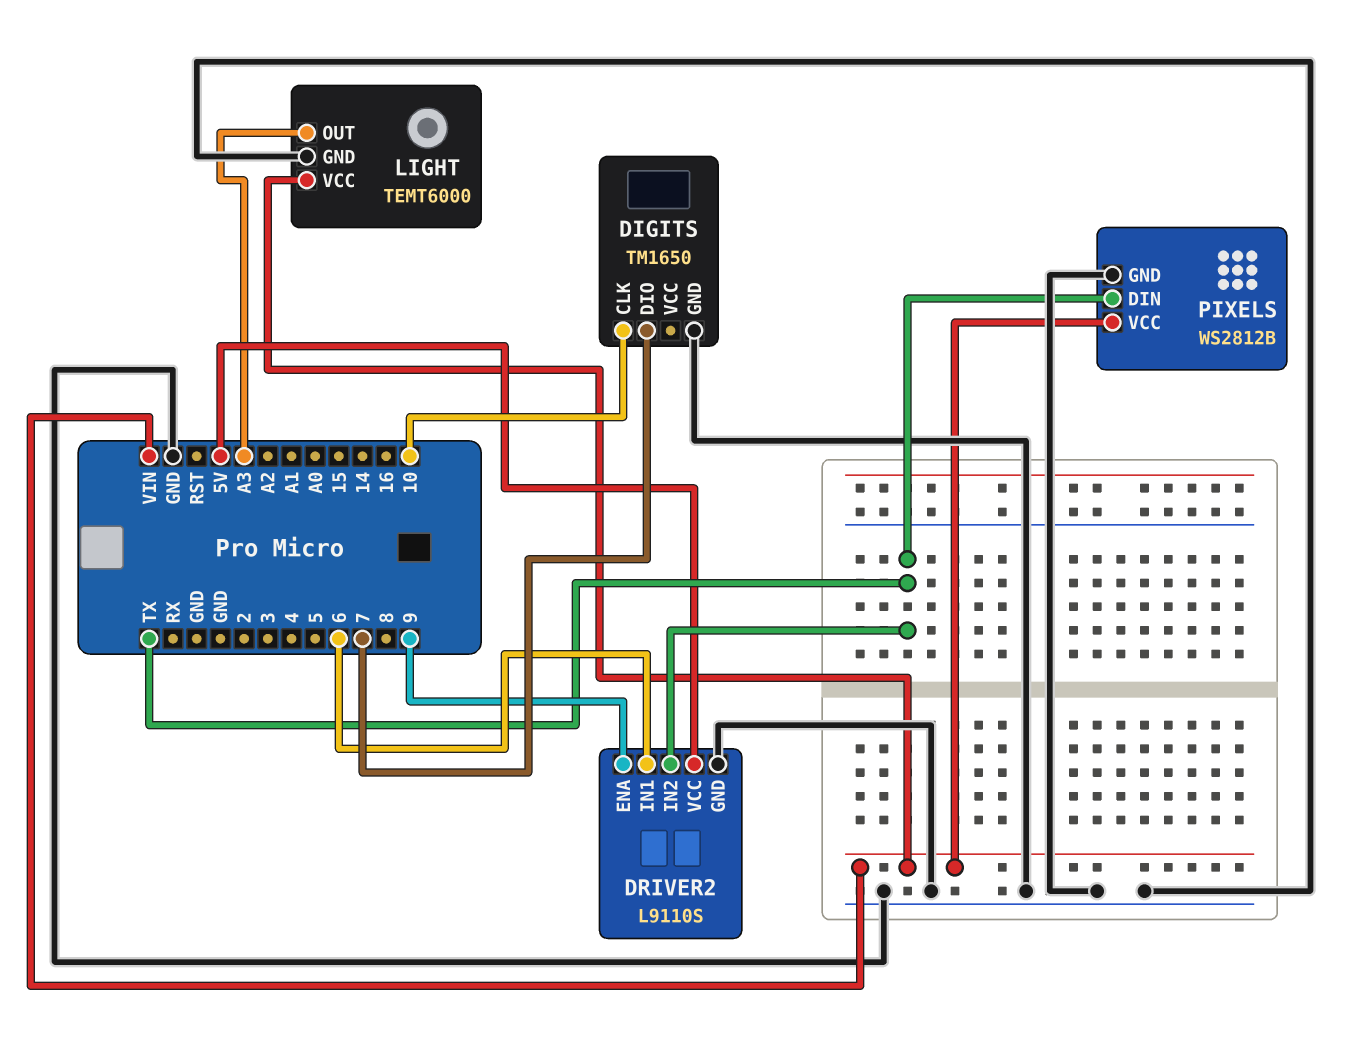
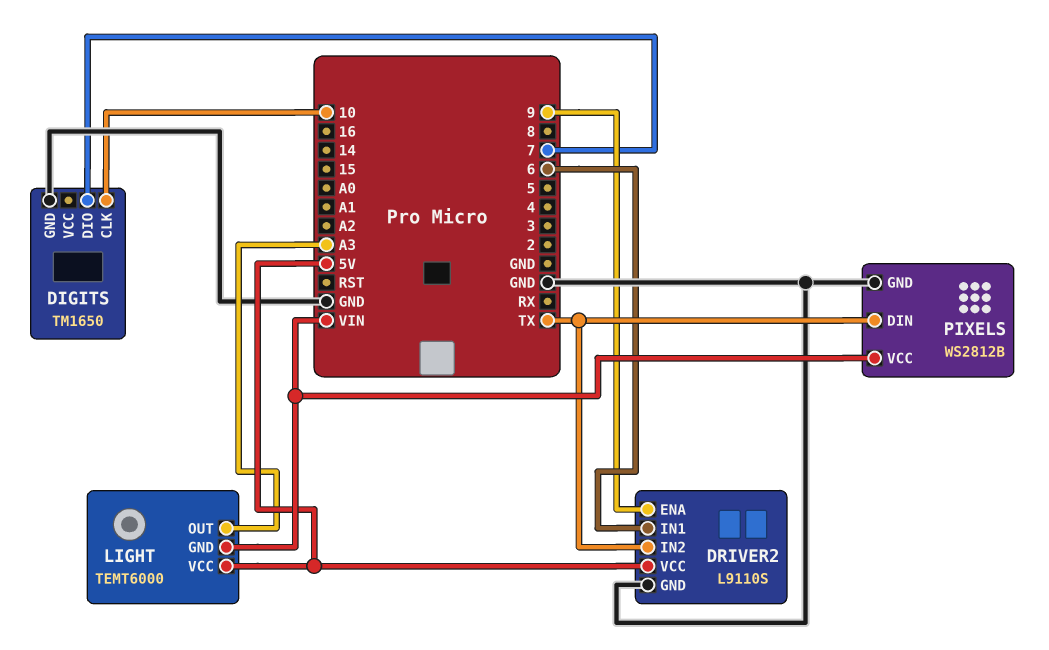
LIGHT pin GND: GND -> VIN
LIGHT pin VCC: VIN -> 5V

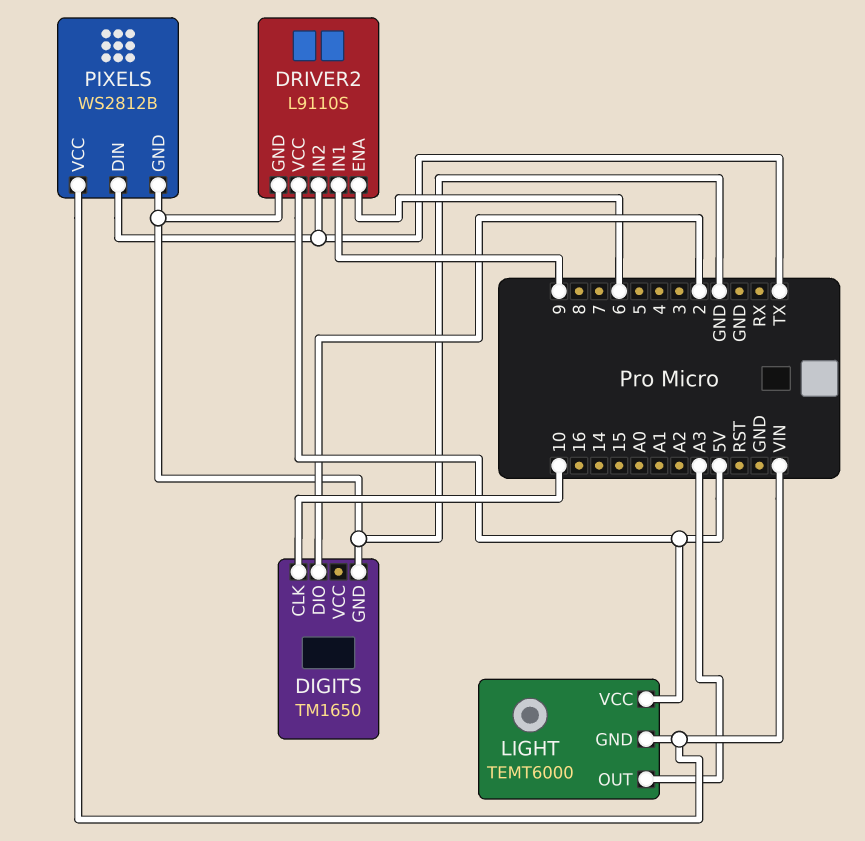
DIGITS pin DIO: 7 -> 2
DRIVER2 pin ENA: 9 -> 6
DRIVER2 pin IN1: 6 -> 9

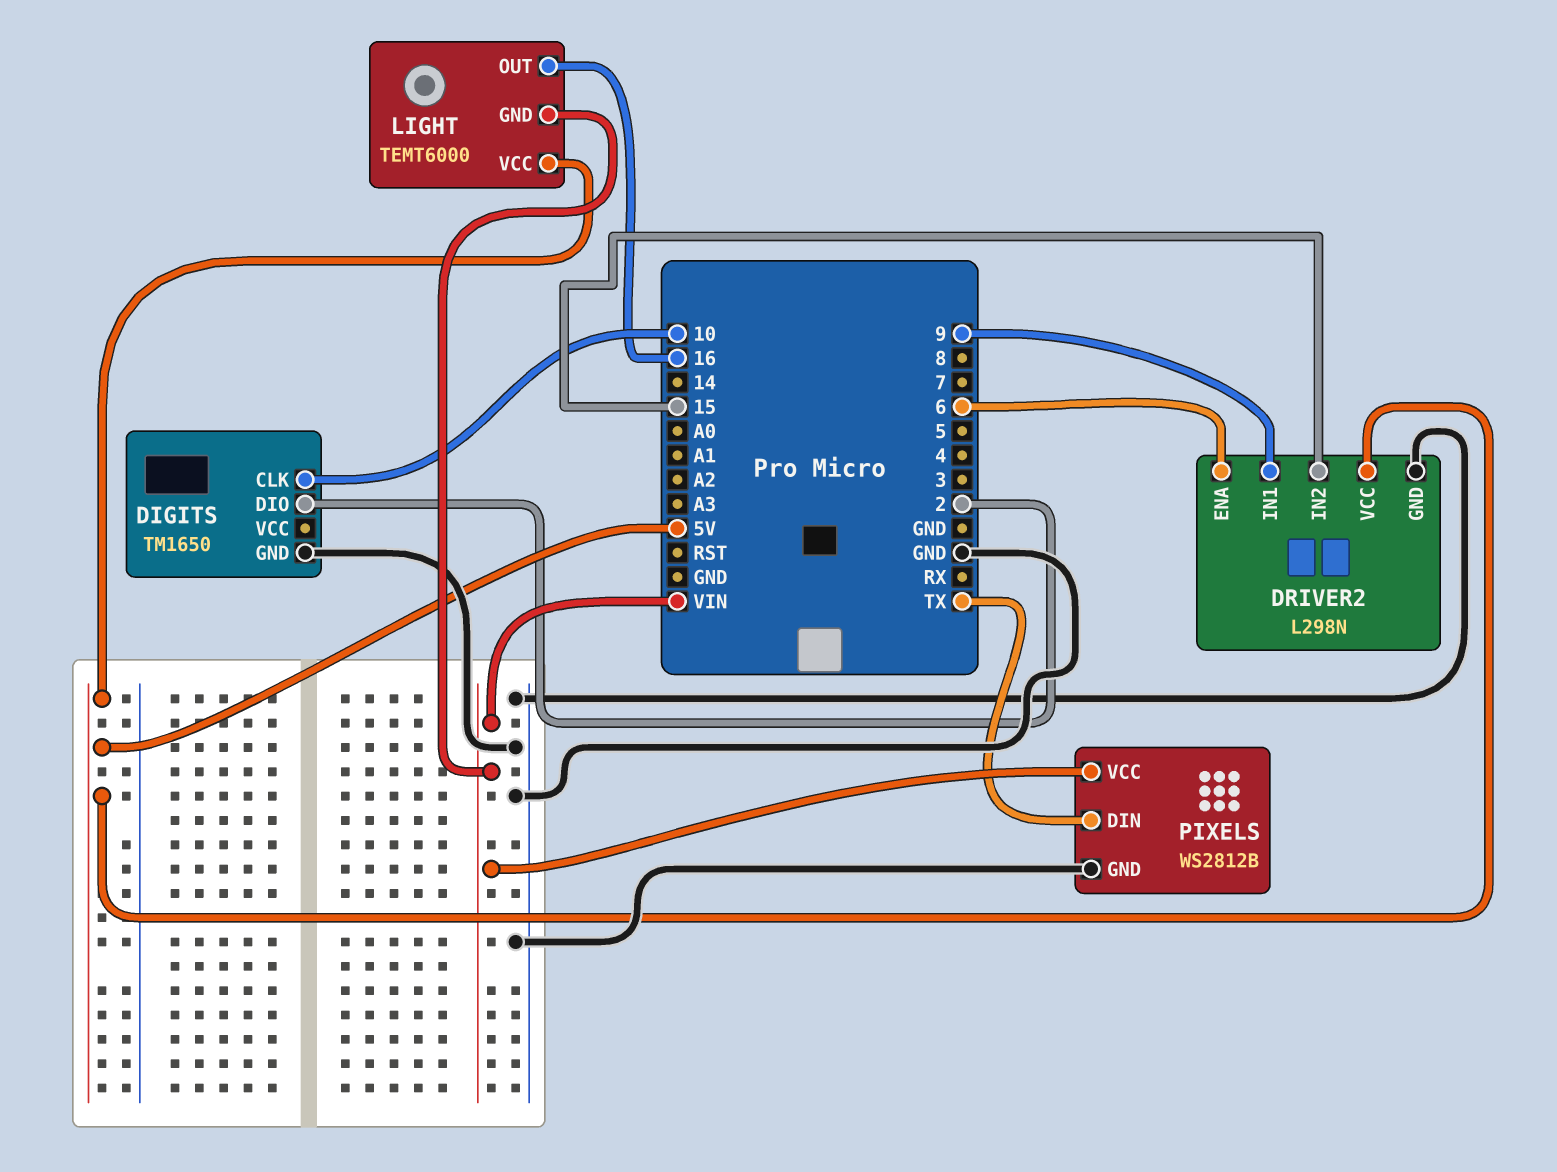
DRIVER2: L9110S -> L298N
DRIVER2 pin IN2: TX -> 15
LIGHT pin OUT: A3 -> 16

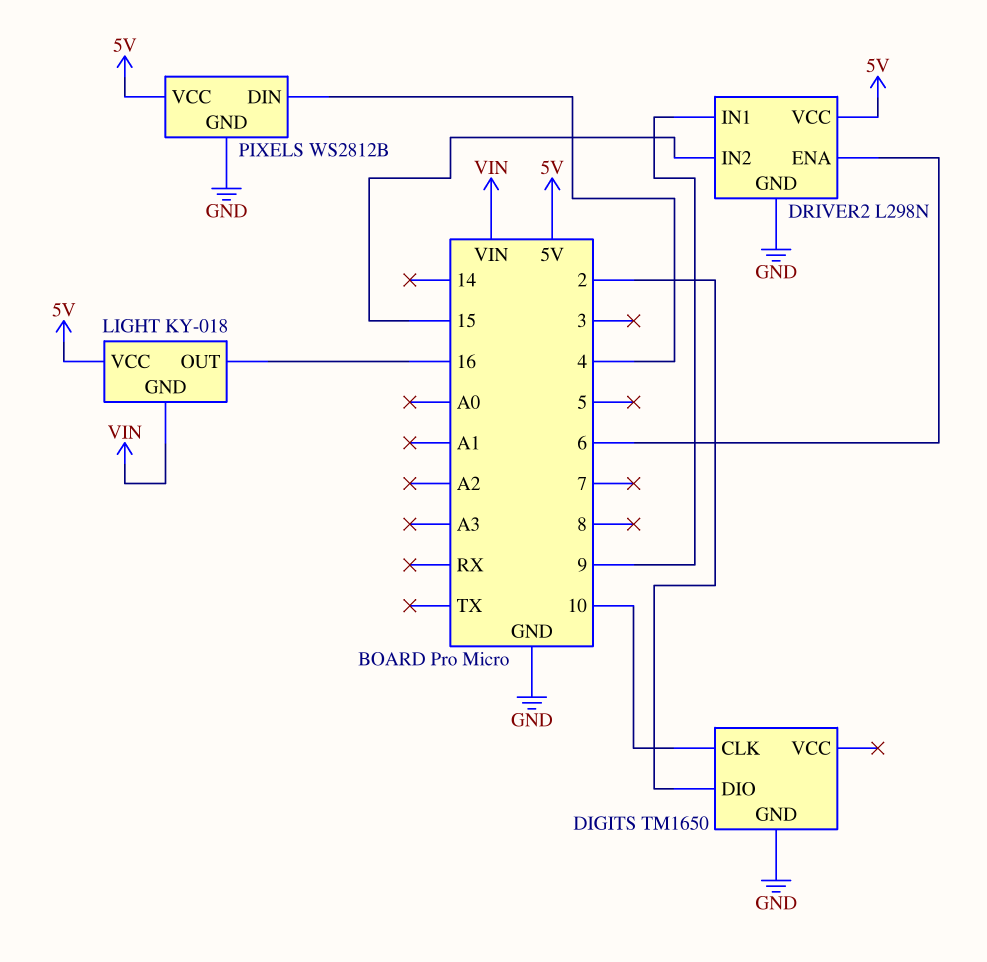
LIGHT: TEMT6000 -> KY-018
PIXELS pin DIN: TX -> 4
PIXELS pin VCC: VIN -> 5V

